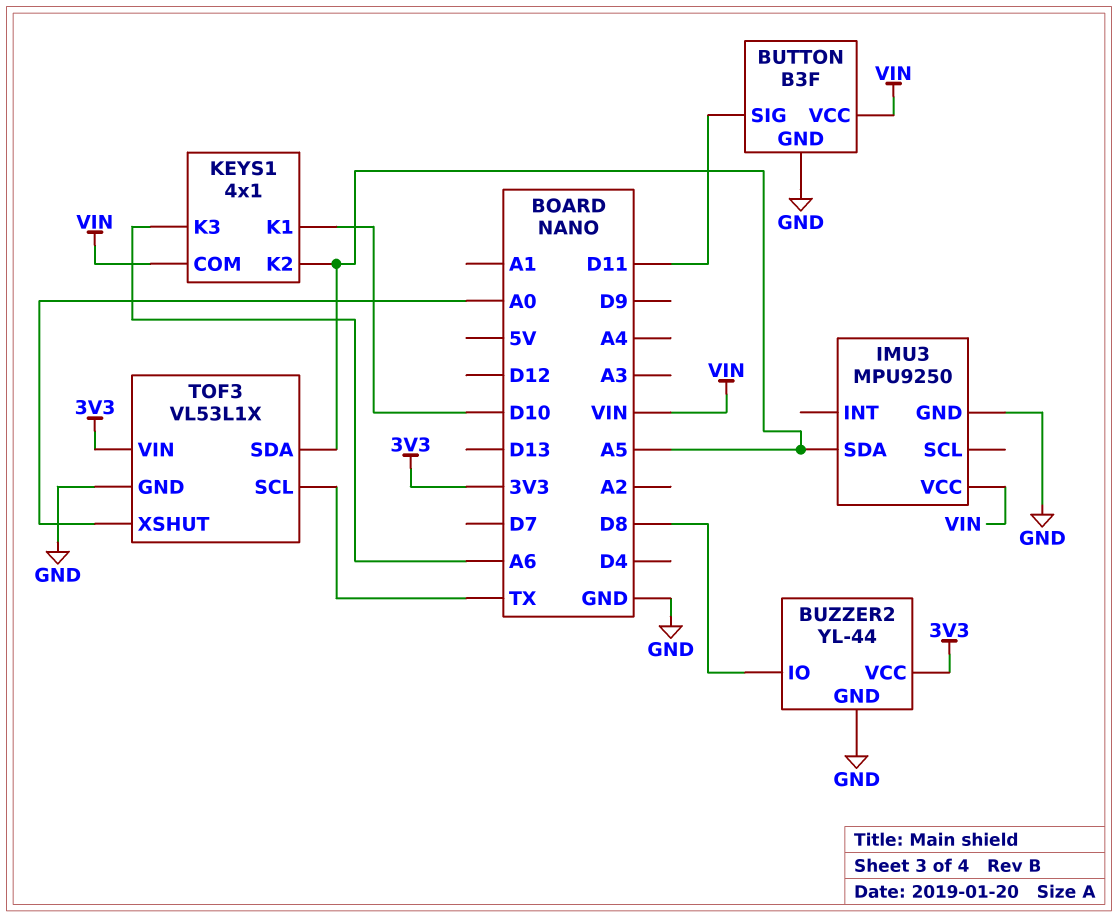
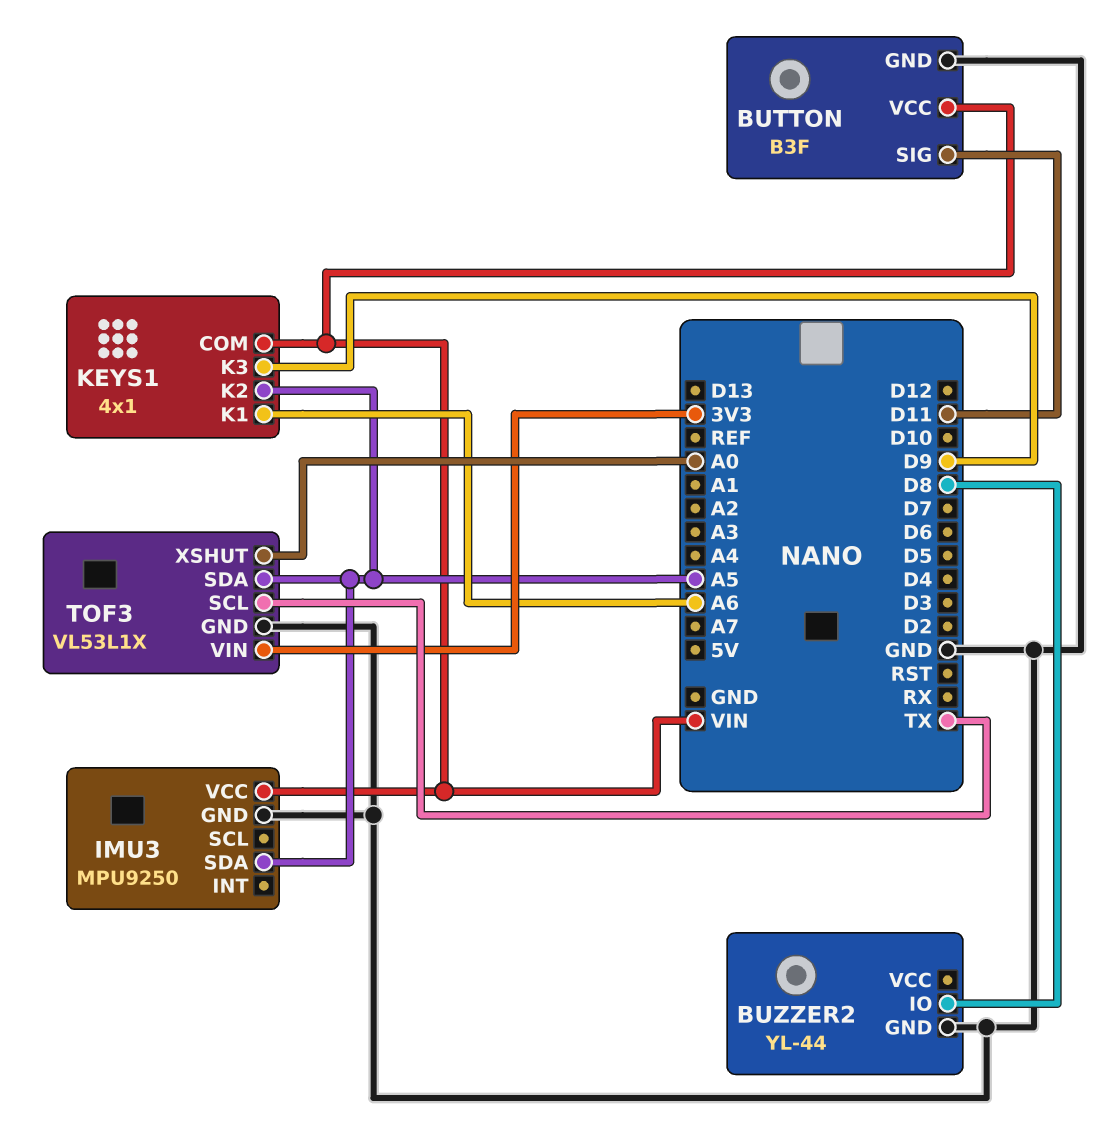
BUZZER2 pin VCC: 3V3 -> none
KEYS1 pin K1: D10 -> A6
KEYS1 pin K3: A6 -> D9

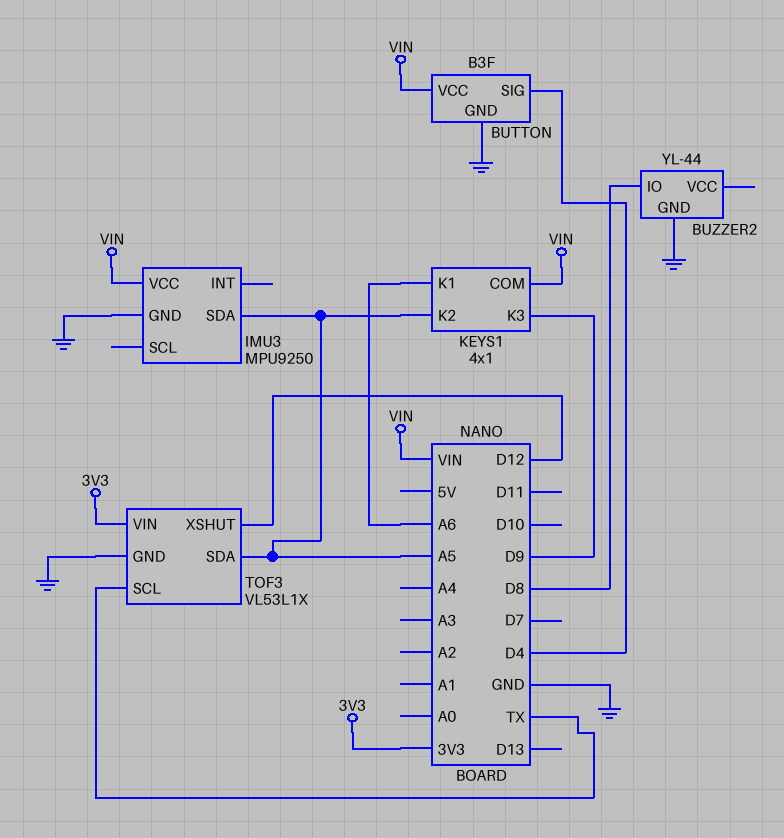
BUTTON pin SIG: D11 -> D4
TOF3 pin XSHUT: A0 -> D12

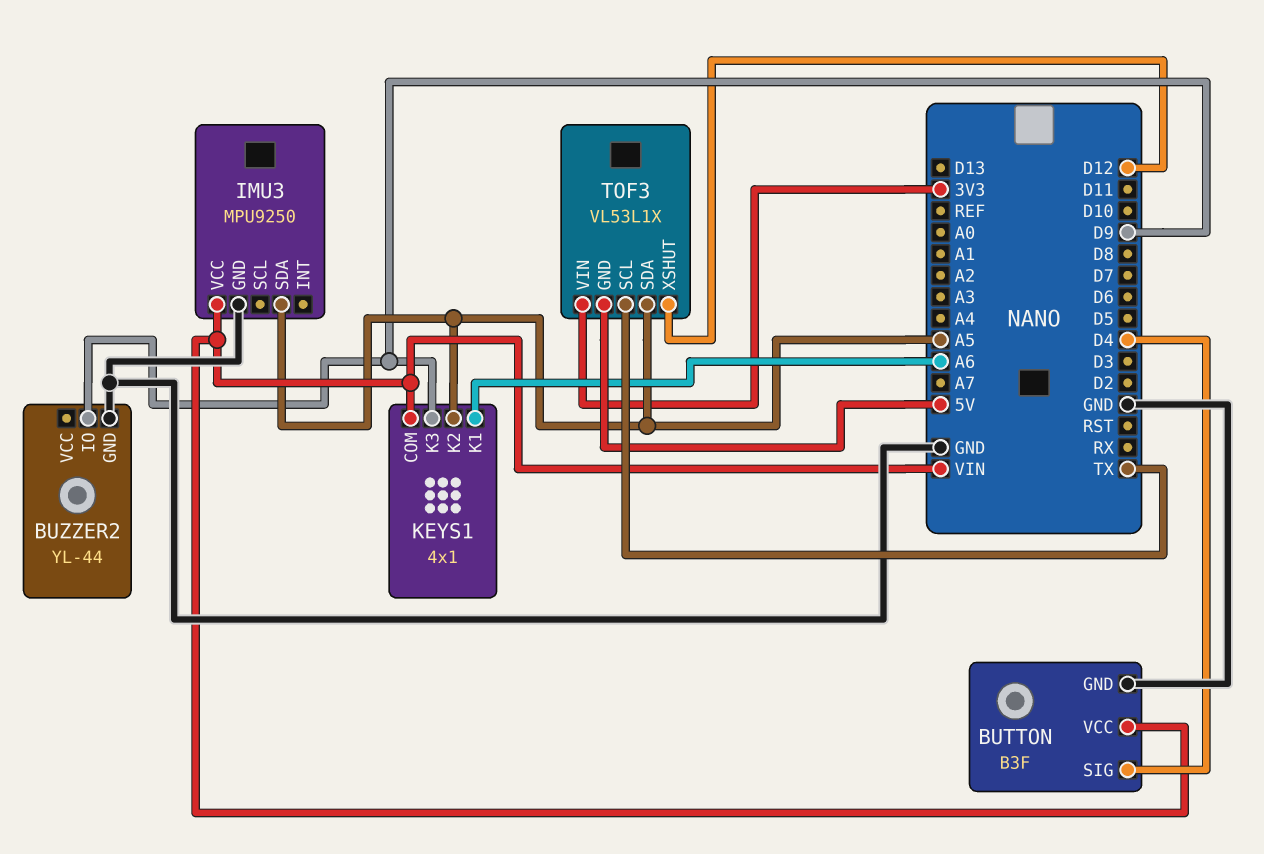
BUZZER2 pin IO: D8 -> D9
TOF3 pin GND: GND -> 5V

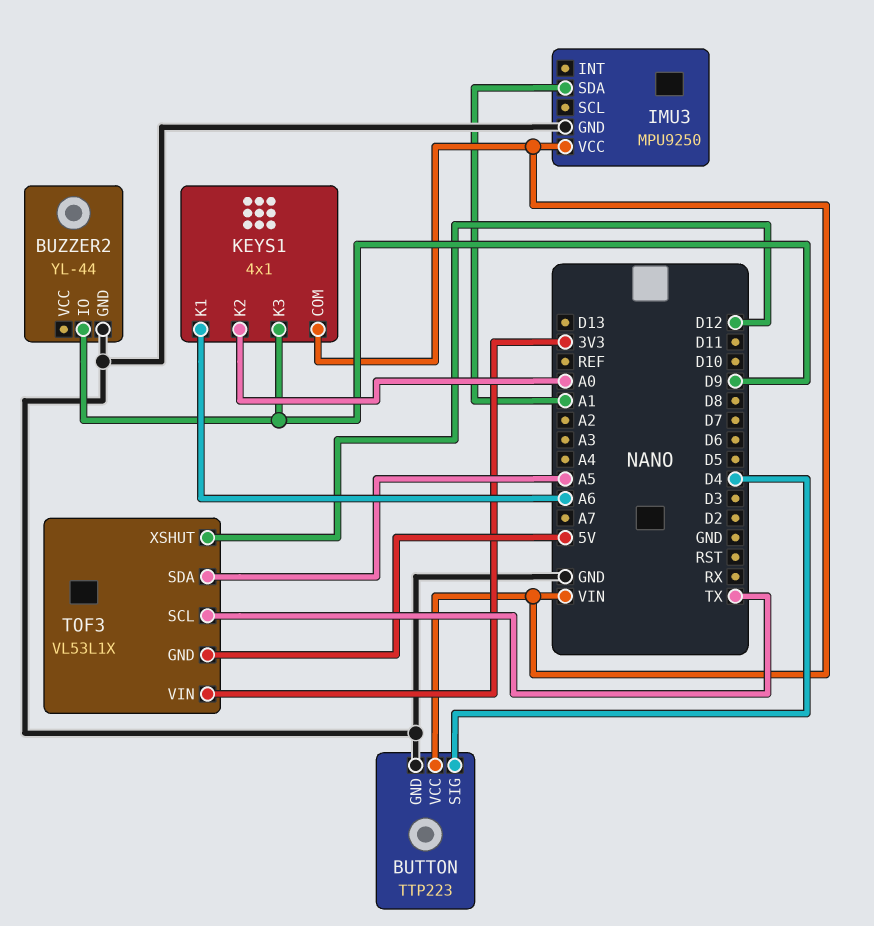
BUTTON: B3F -> TTP223
IMU3 pin SDA: A5 -> A1
KEYS1 pin K2: A5 -> A0

